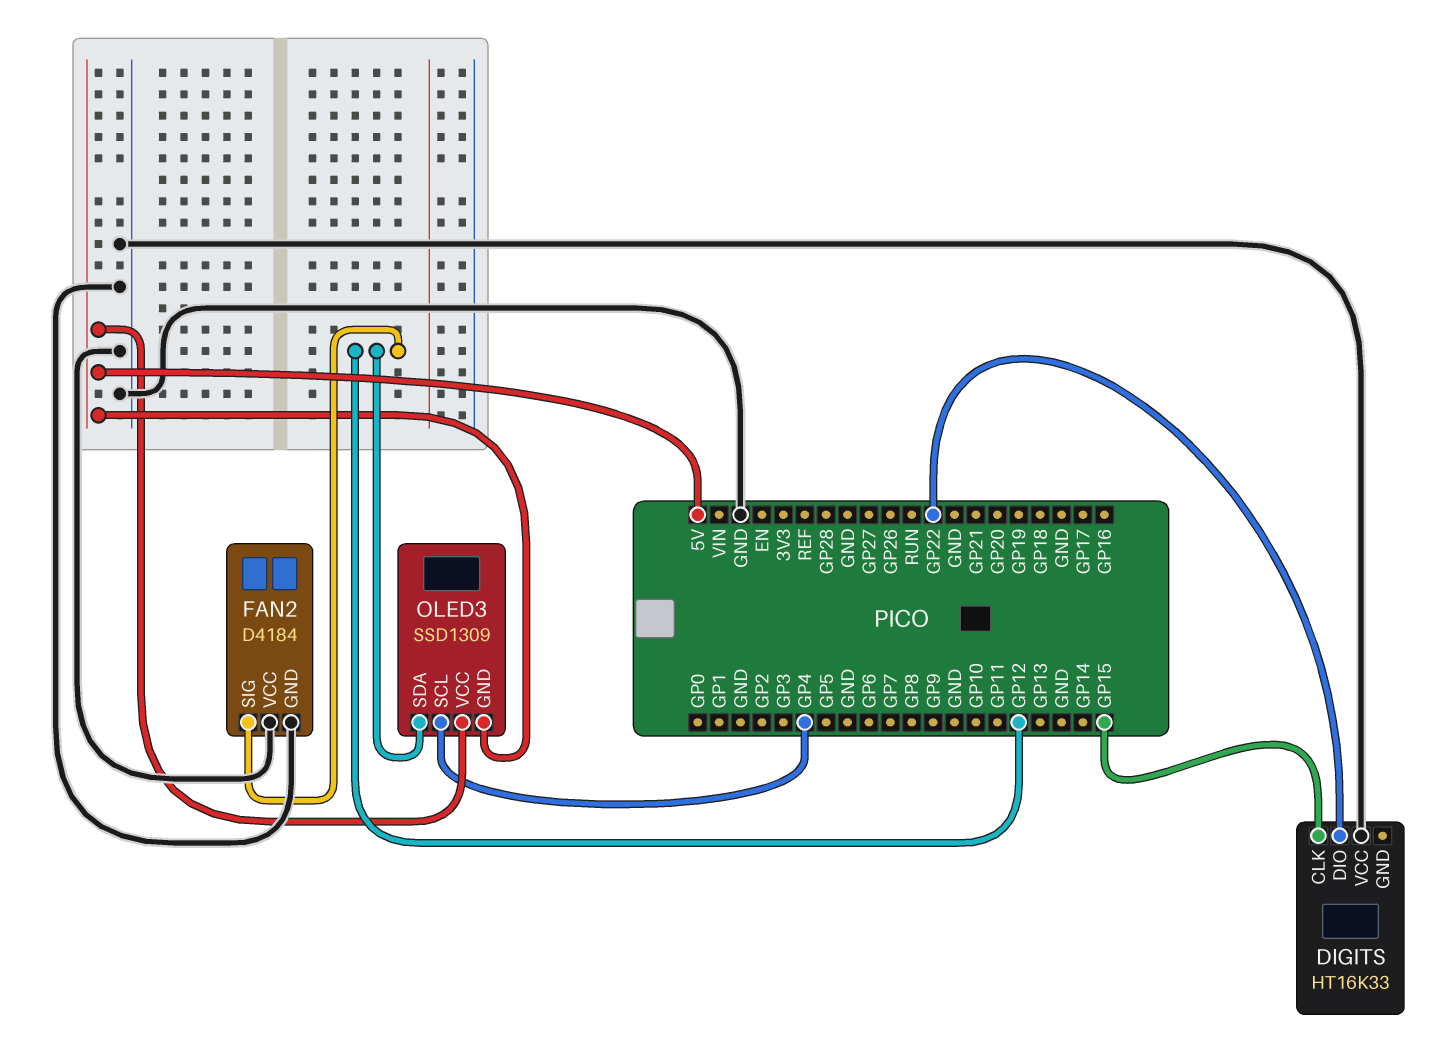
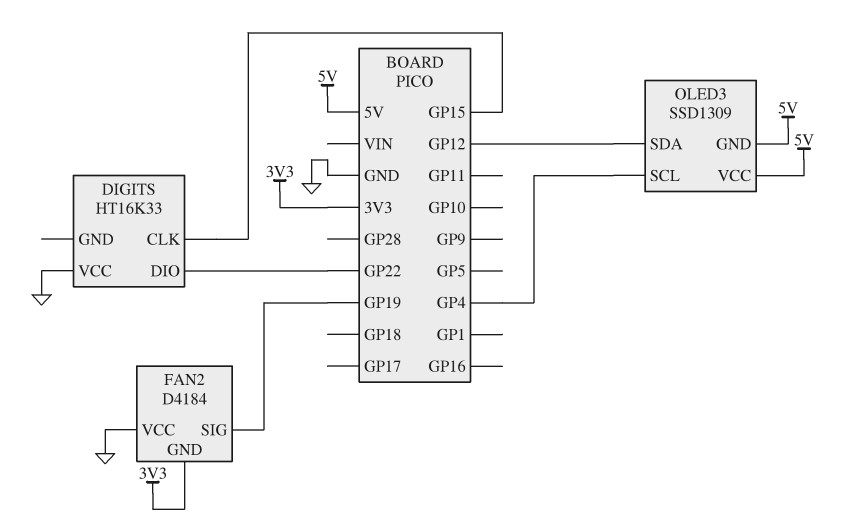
FAN2 pin GND: GND -> 3V3
FAN2 pin SIG: GP12 -> GP19

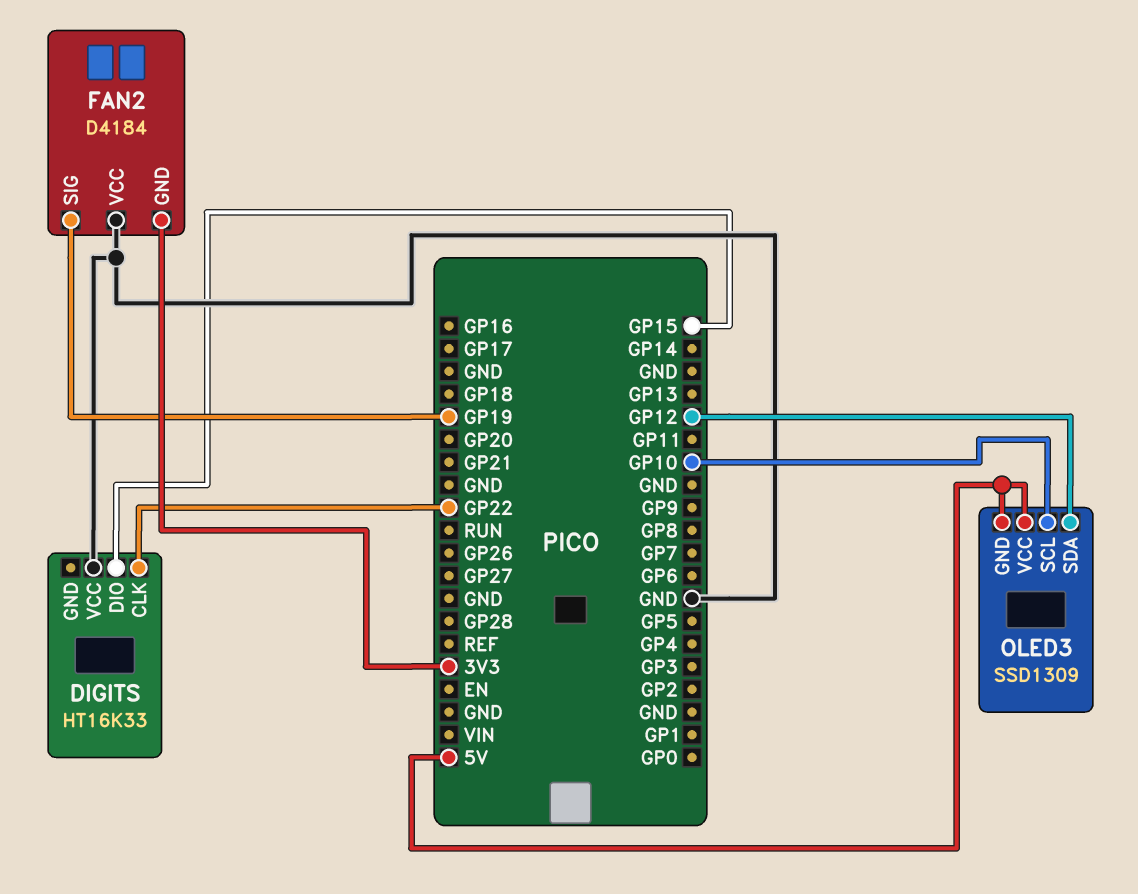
DIGITS pin CLK: GP15 -> GP22
DIGITS pin DIO: GP22 -> GP15
OLED3 pin SCL: GP4 -> GP10

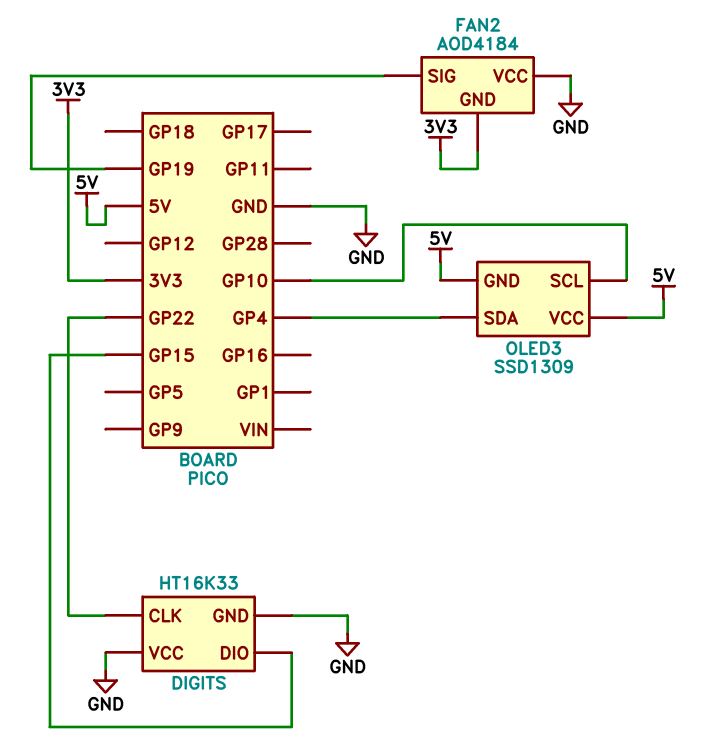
DIGITS pin GND: none -> GND
FAN2: D4184 -> AOD4184
OLED3 pin SDA: GP12 -> GP4

